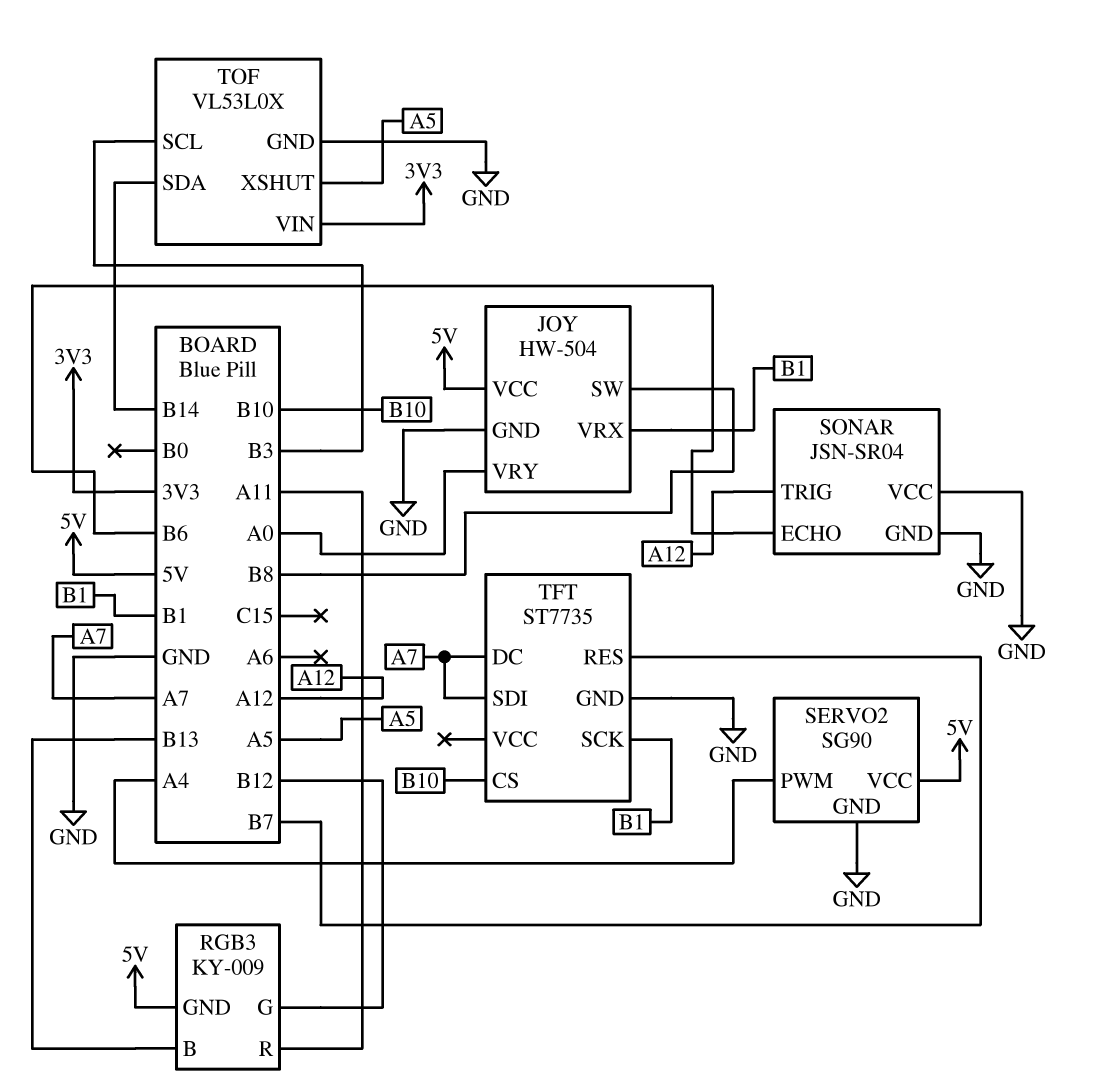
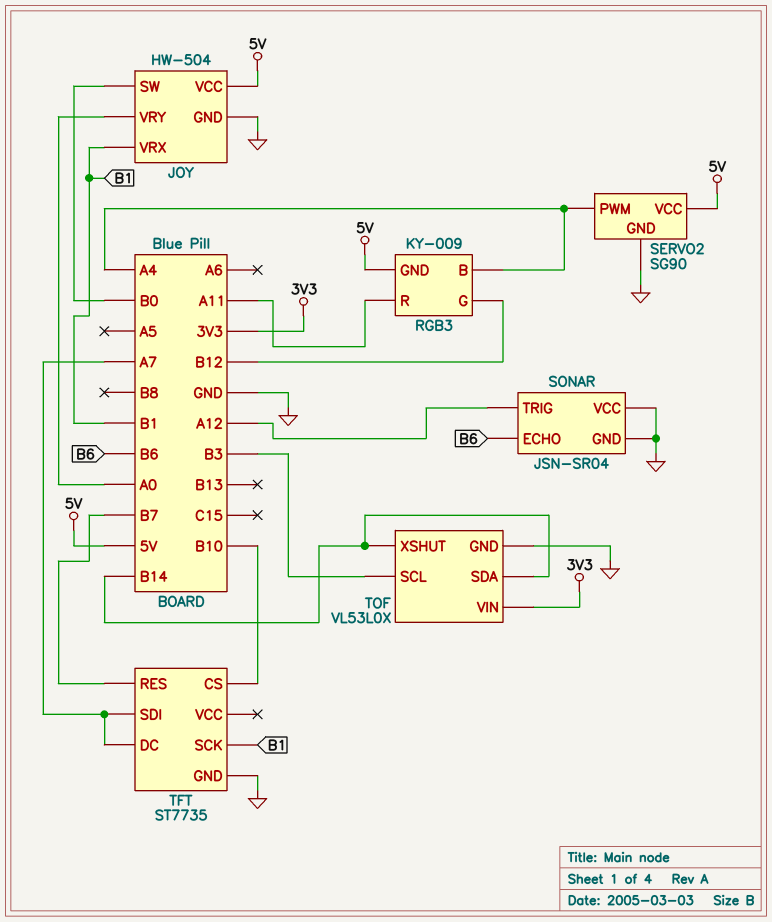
JOY pin SW: B8 -> B0
RGB3 pin B: B13 -> A4
TOF pin XSHUT: A5 -> B14

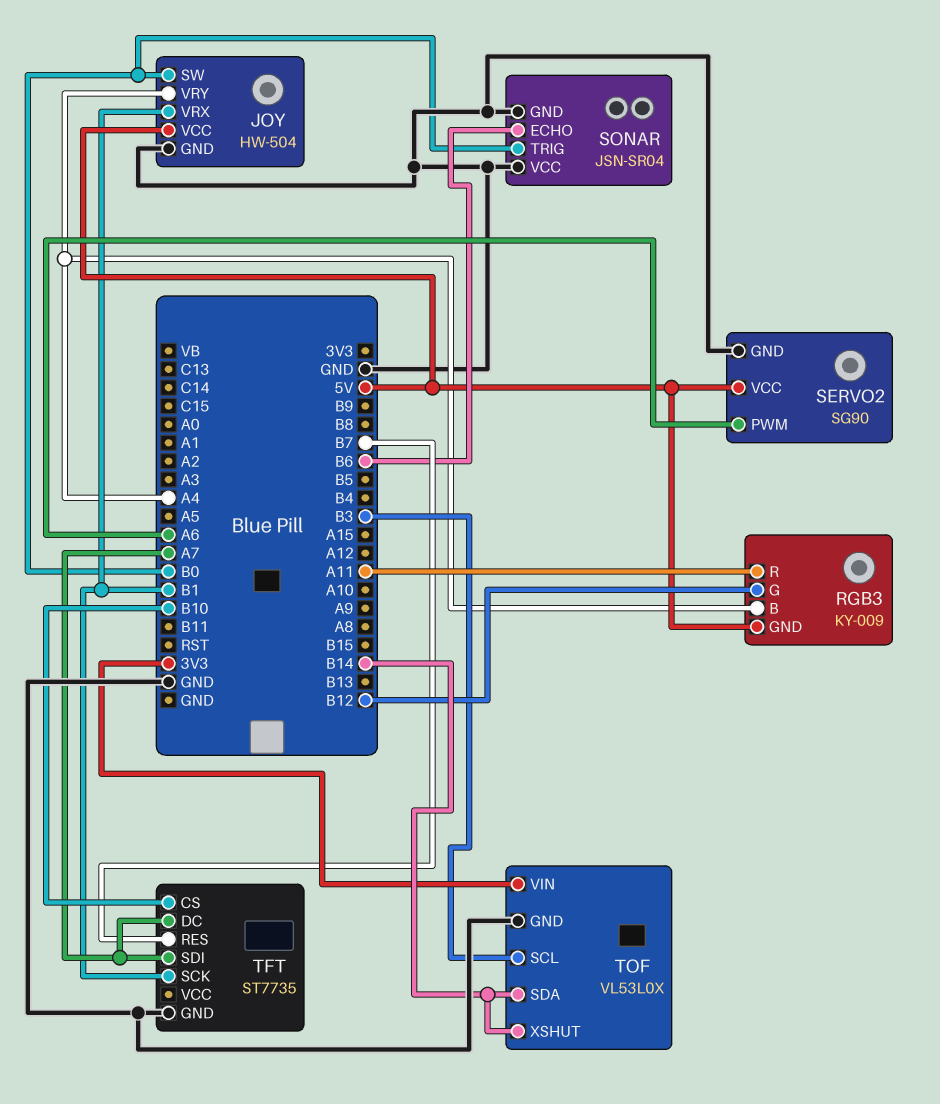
JOY pin VRY: A0 -> A4
SERVO2 pin PWM: A4 -> A6
SONAR pin TRIG: A12 -> B0

